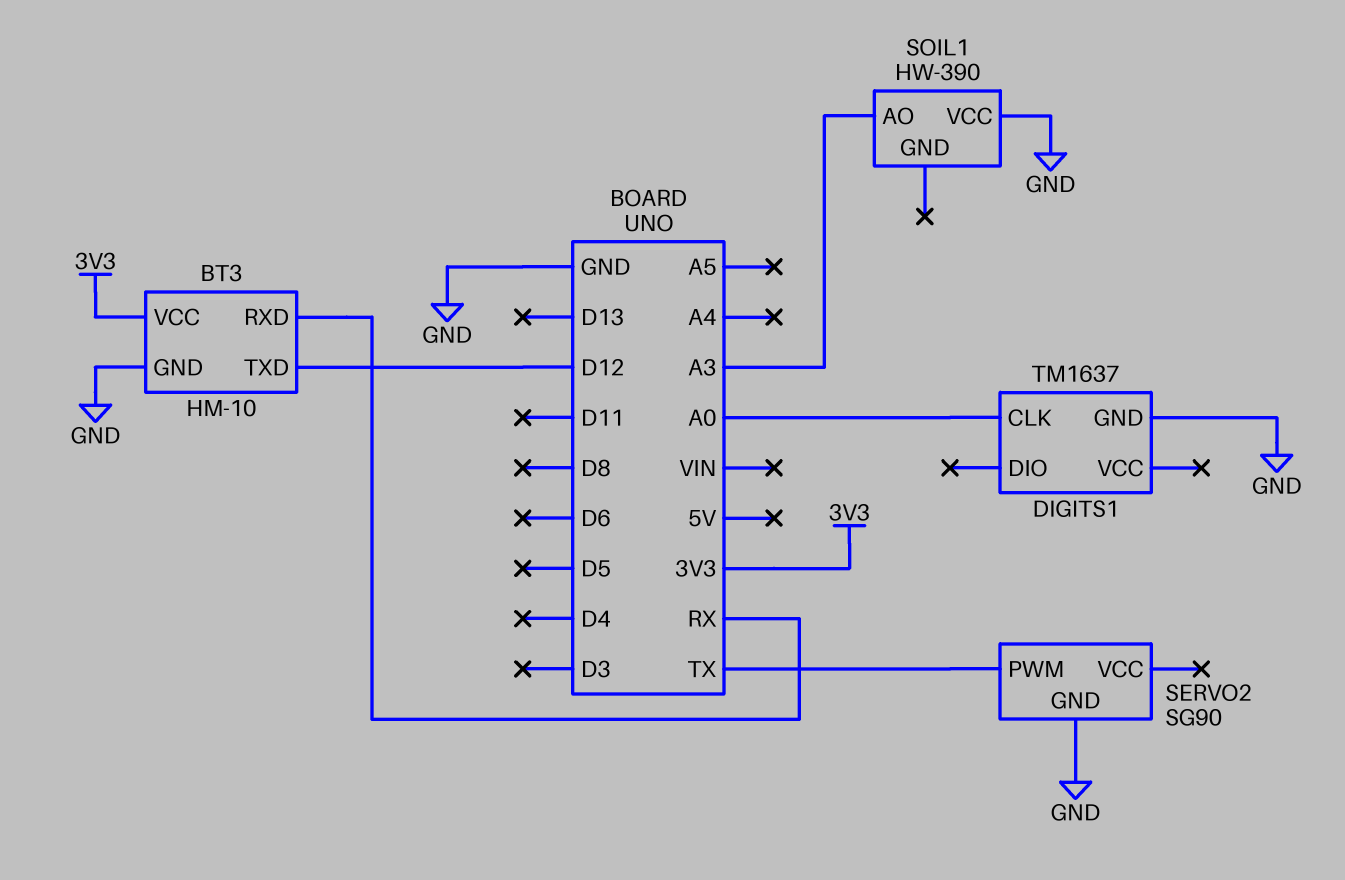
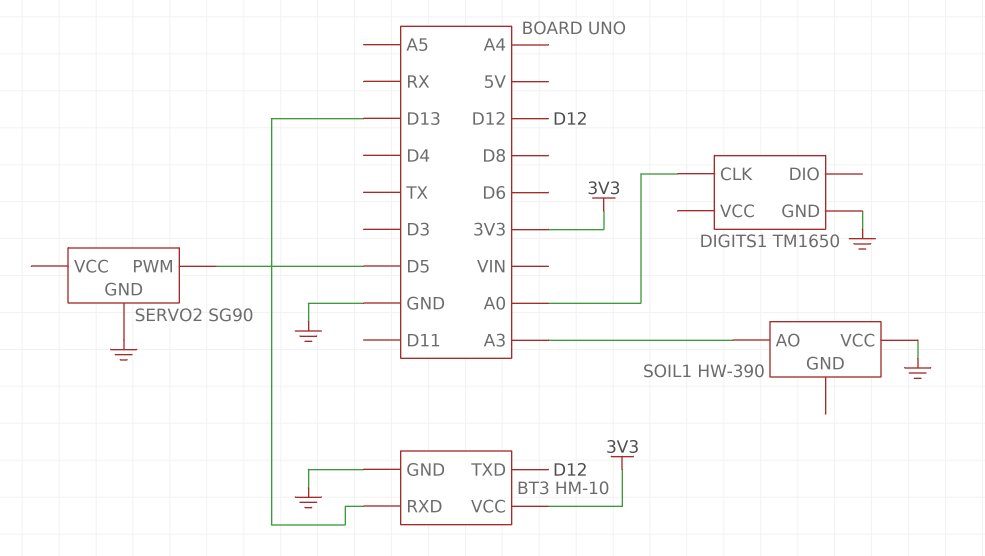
BT3 pin RXD: RX -> D13
DIGITS1: TM1637 -> TM1650
SERVO2 pin PWM: TX -> D5

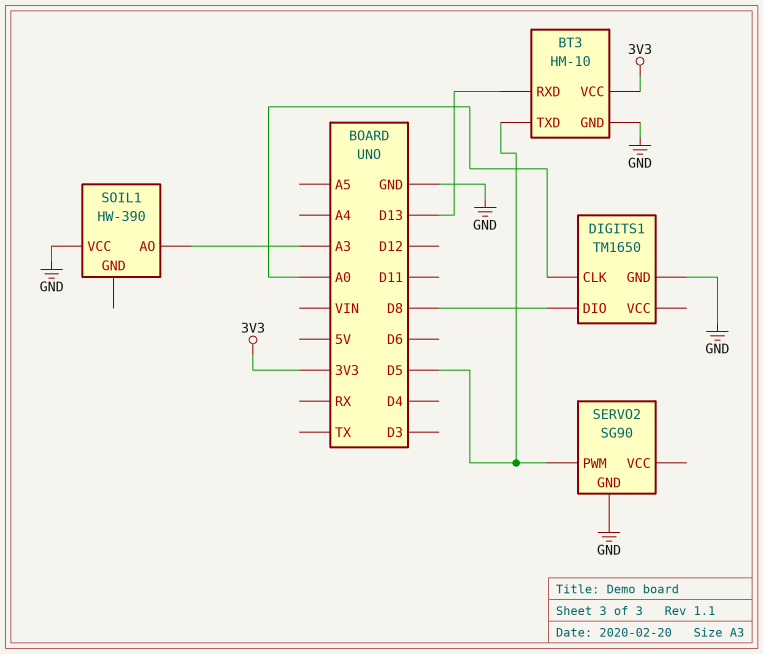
BT3 pin TXD: D12 -> D5
DIGITS1 pin DIO: none -> D8

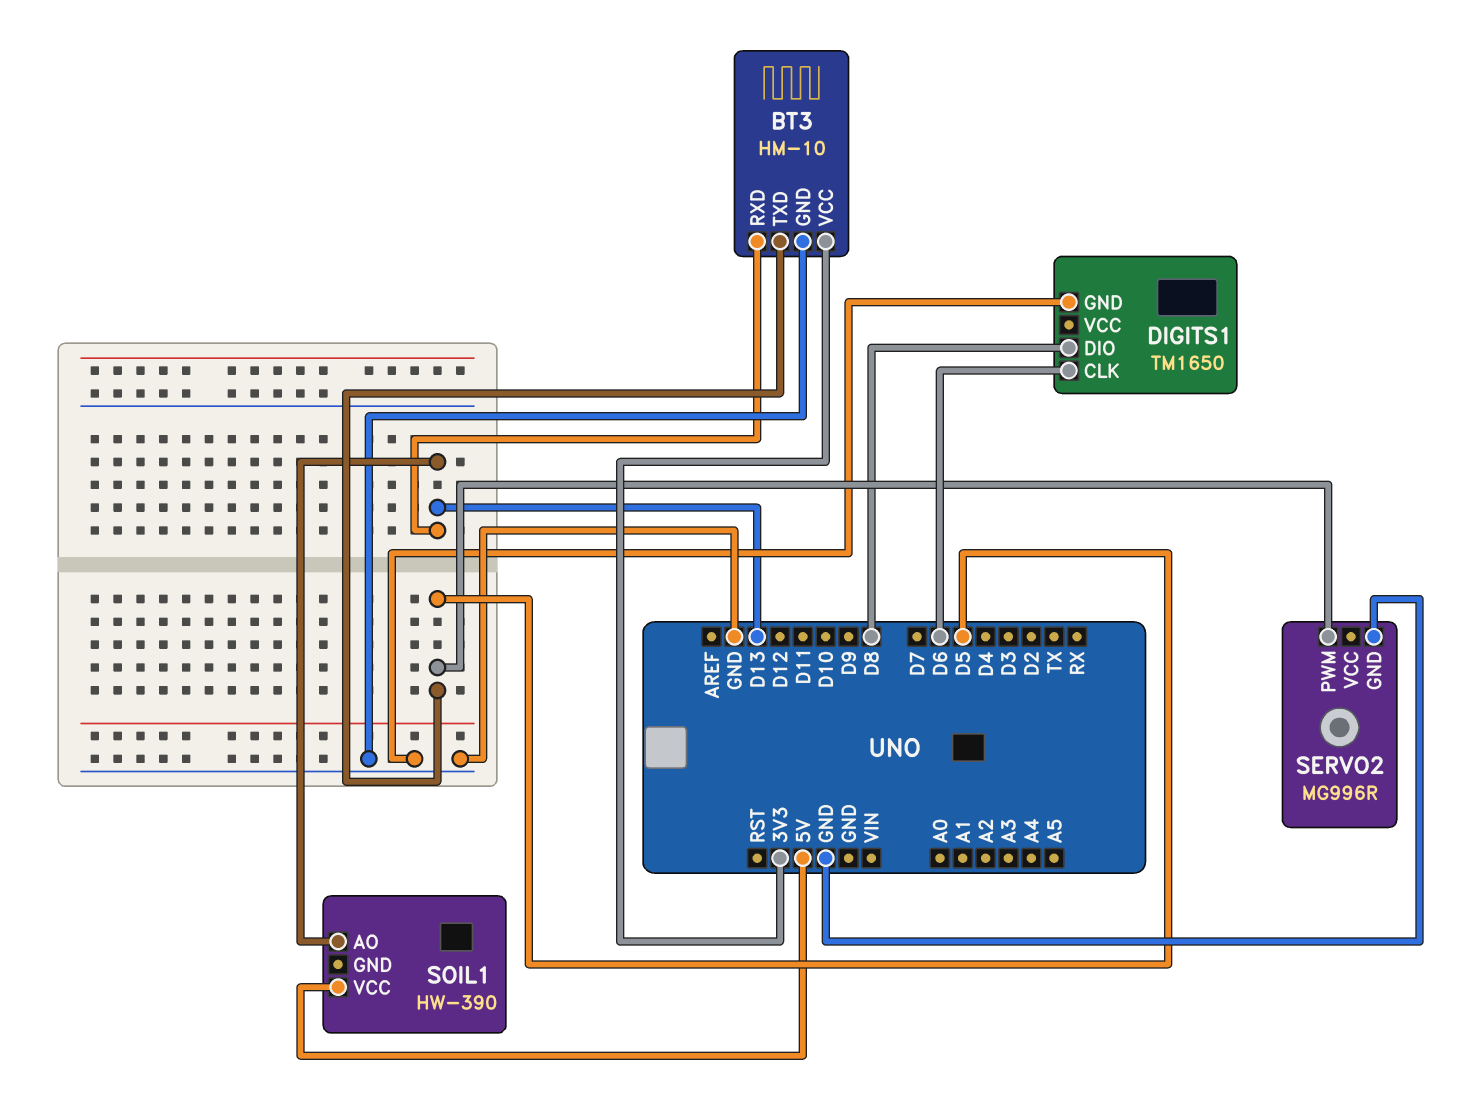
DIGITS1 pin CLK: A0 -> D6
SERVO2: SG90 -> MG996R
SOIL1 pin AO: A3 -> D13
SOIL1 pin VCC: GND -> 5V

